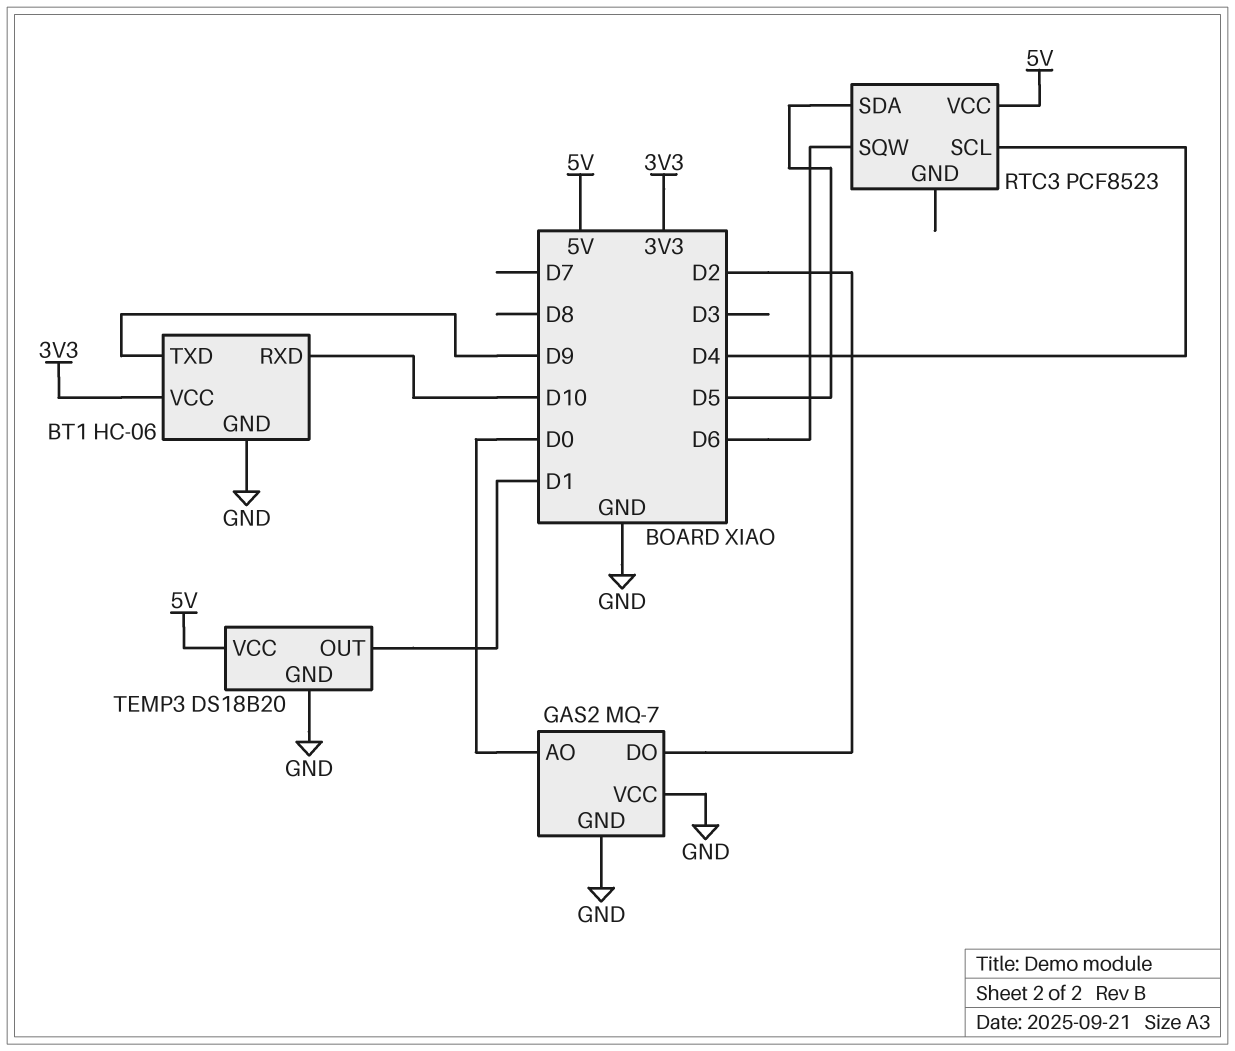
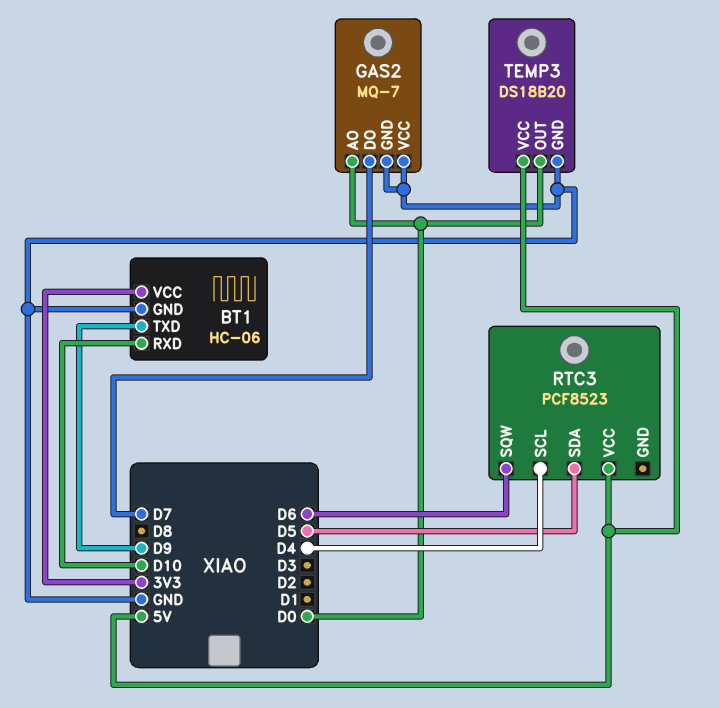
GAS2 pin DO: D2 -> D7
TEMP3 pin OUT: D1 -> D0

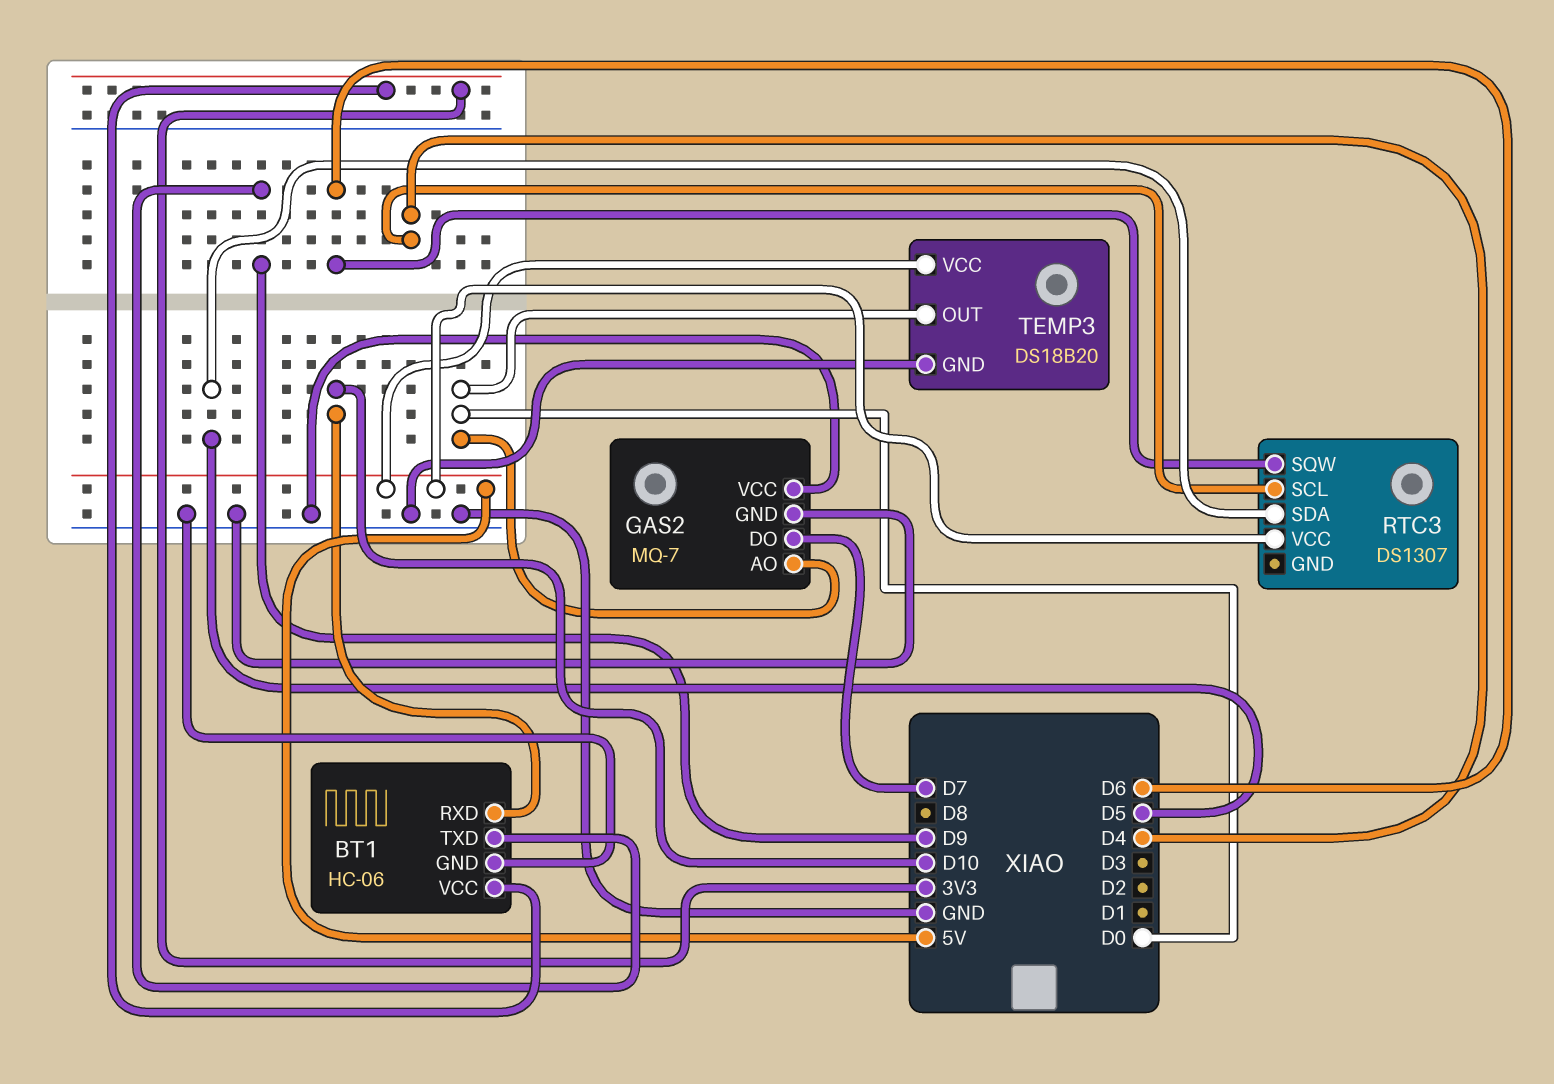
RTC3: PCF8523 -> DS1307

